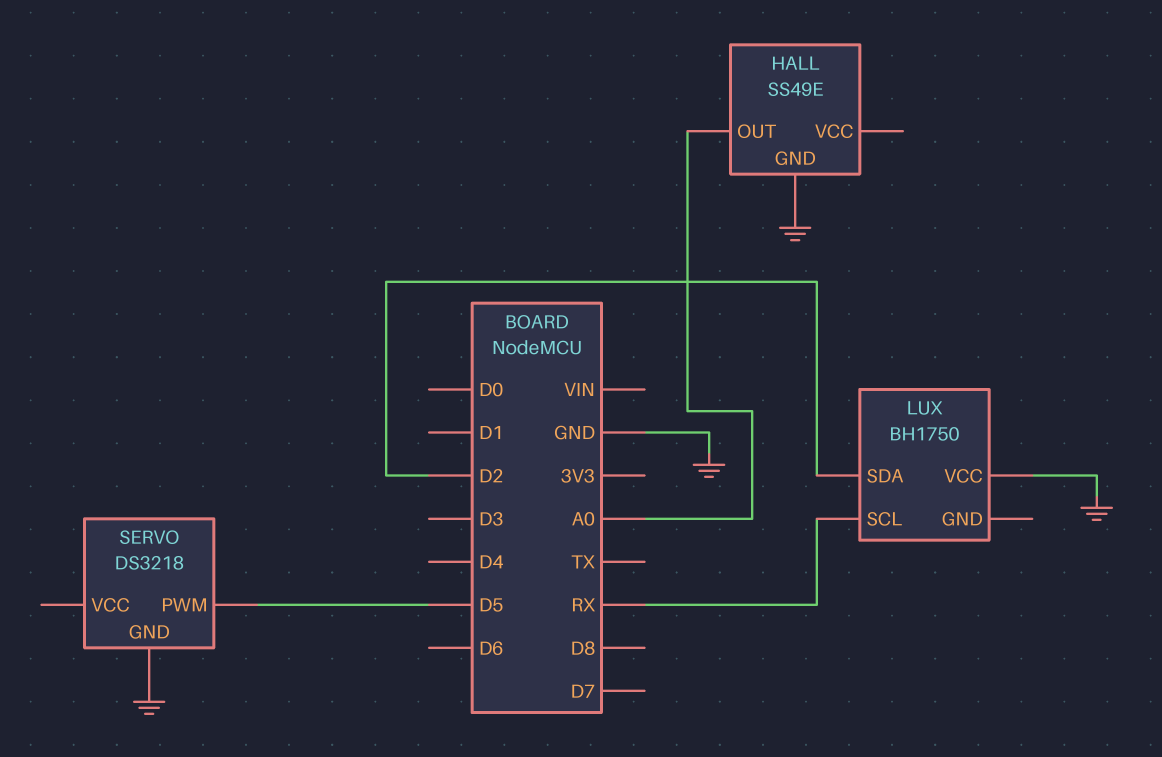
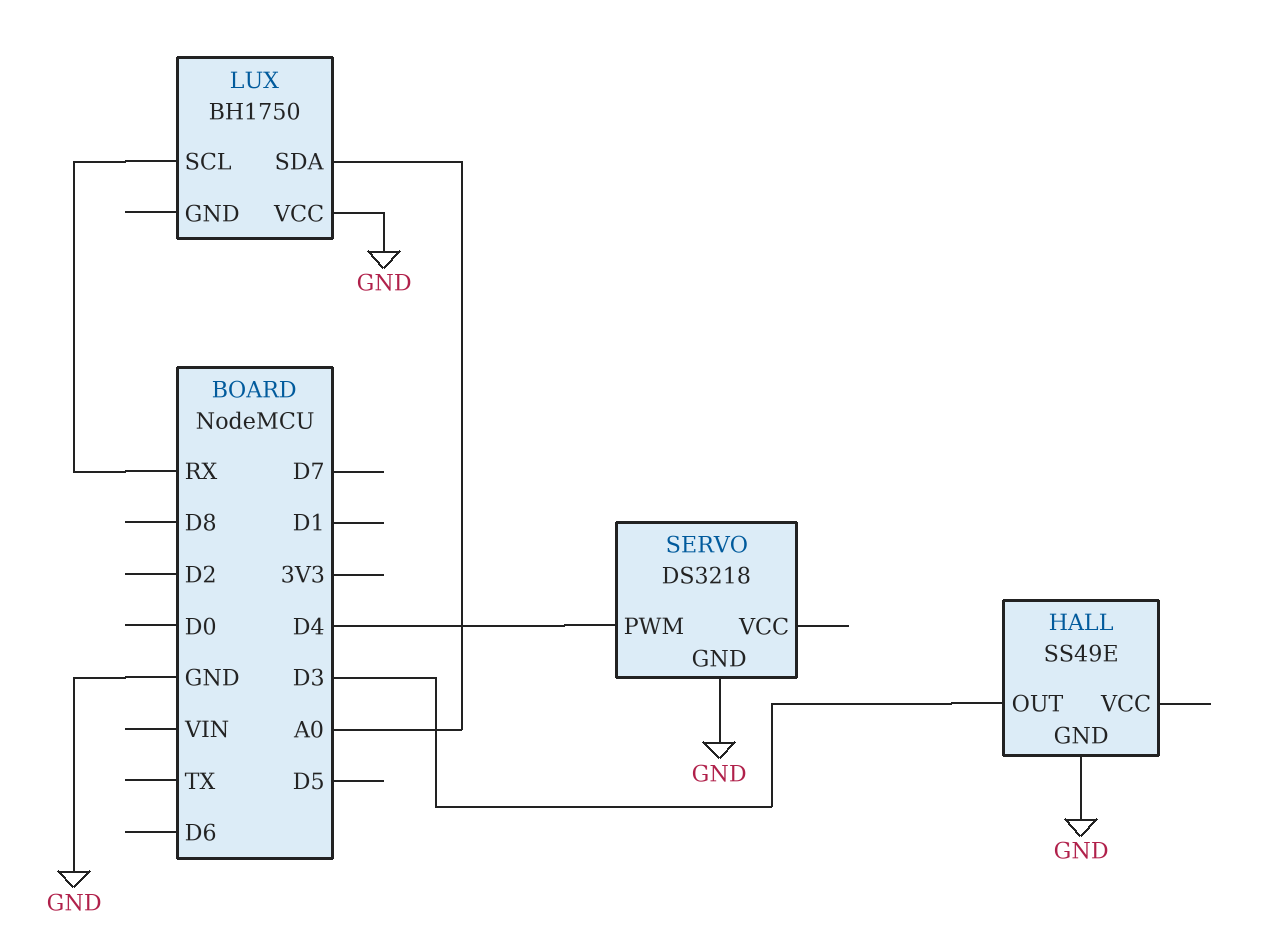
HALL pin OUT: A0 -> D3
LUX pin SDA: D2 -> A0
SERVO pin PWM: D5 -> D4

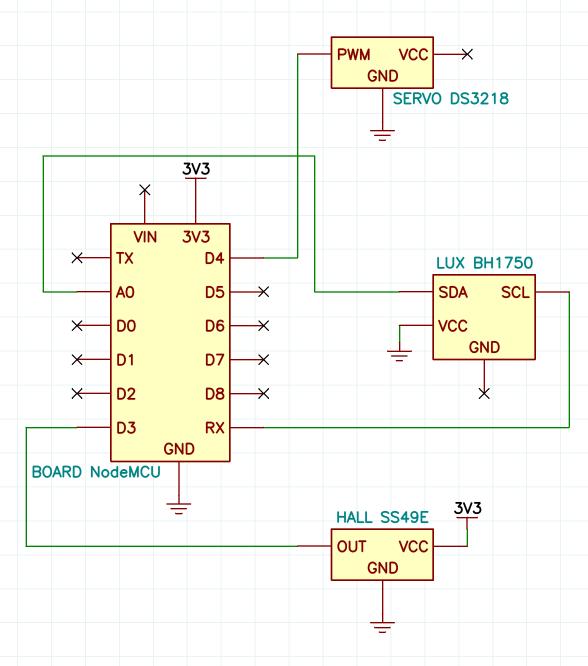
HALL pin VCC: none -> 3V3

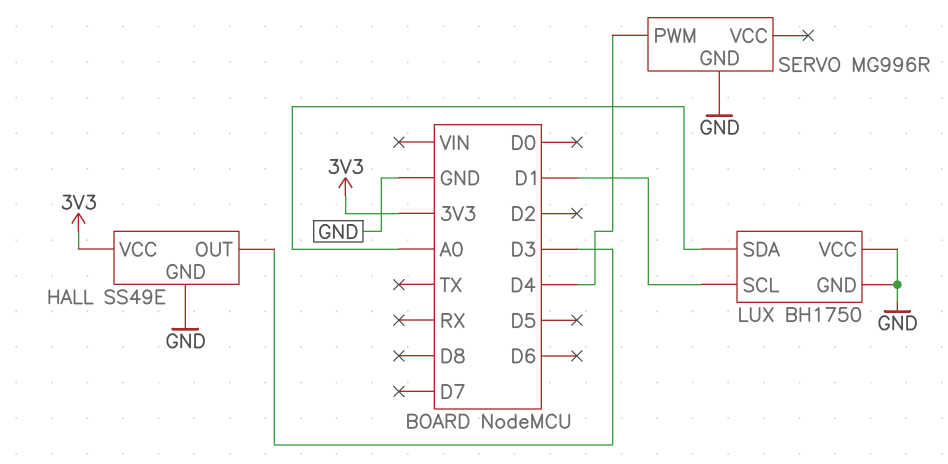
LUX pin GND: none -> GND
LUX pin SCL: RX -> D1
SERVO: DS3218 -> MG996R

